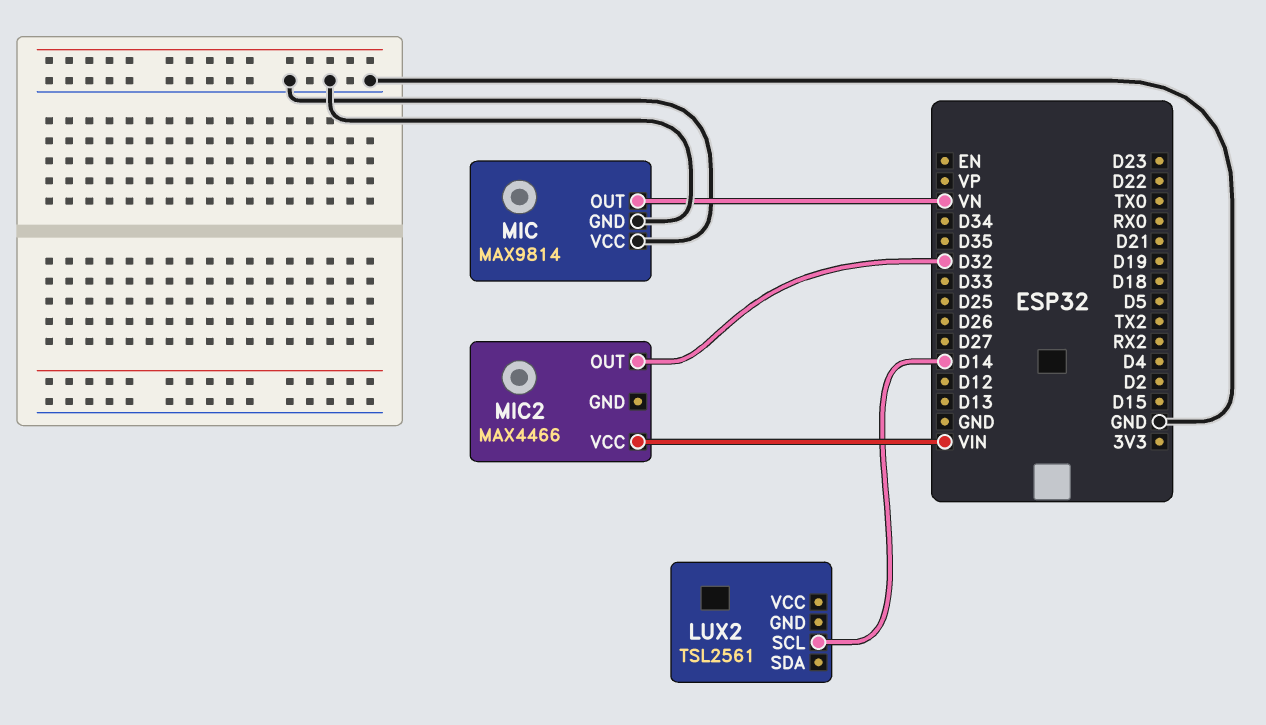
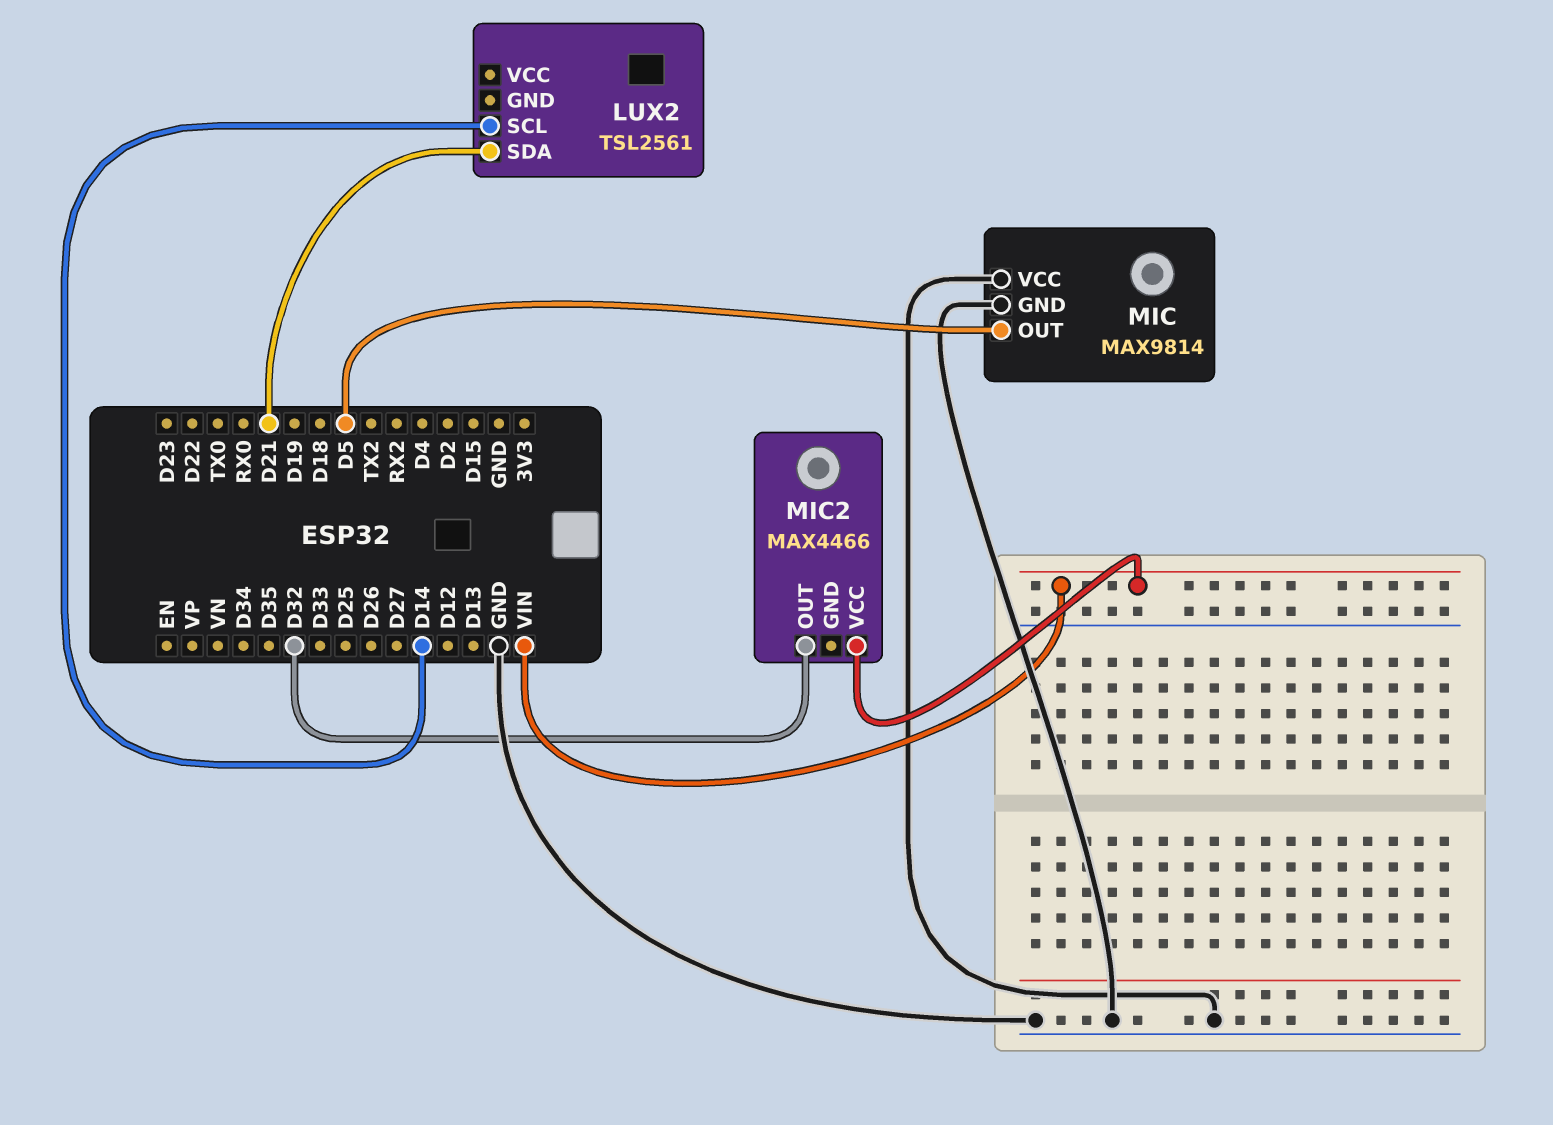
LUX2 pin SDA: none -> D21
MIC pin OUT: VN -> D5

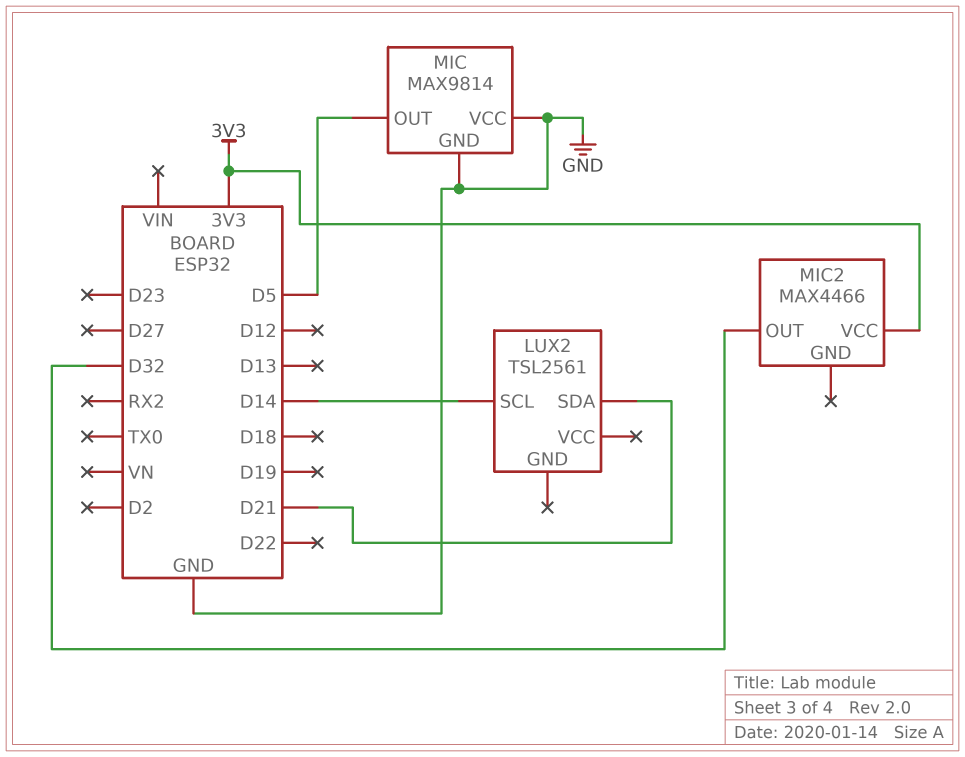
MIC2 pin VCC: VIN -> 3V3

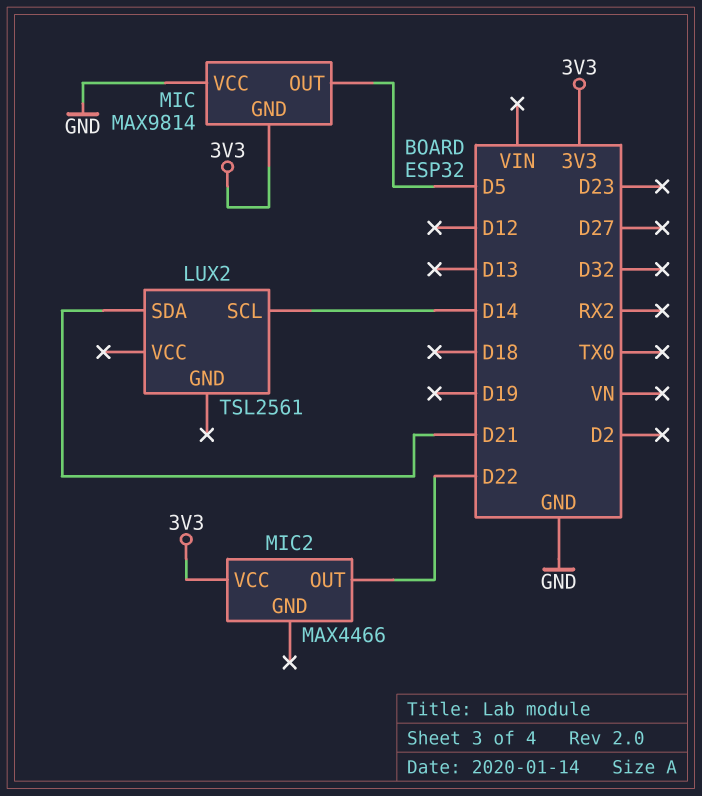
MIC pin GND: GND -> 3V3
MIC2 pin OUT: D32 -> D22

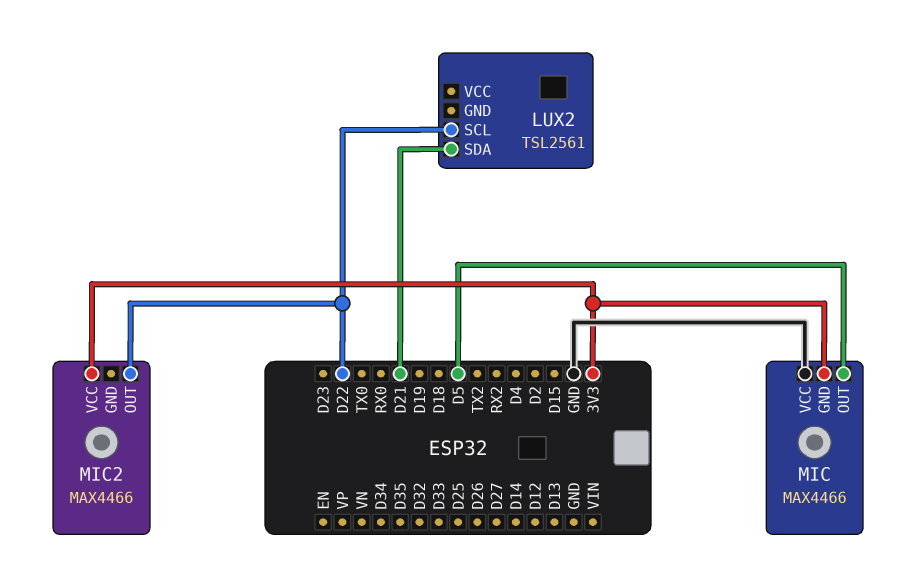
LUX2 pin SCL: D14 -> D22
MIC: MAX9814 -> MAX4466

